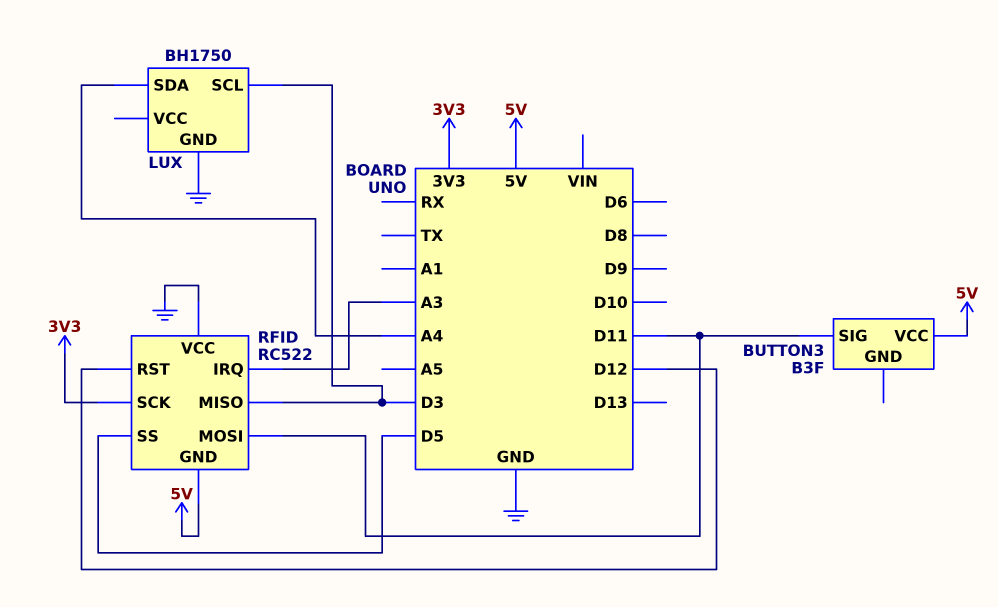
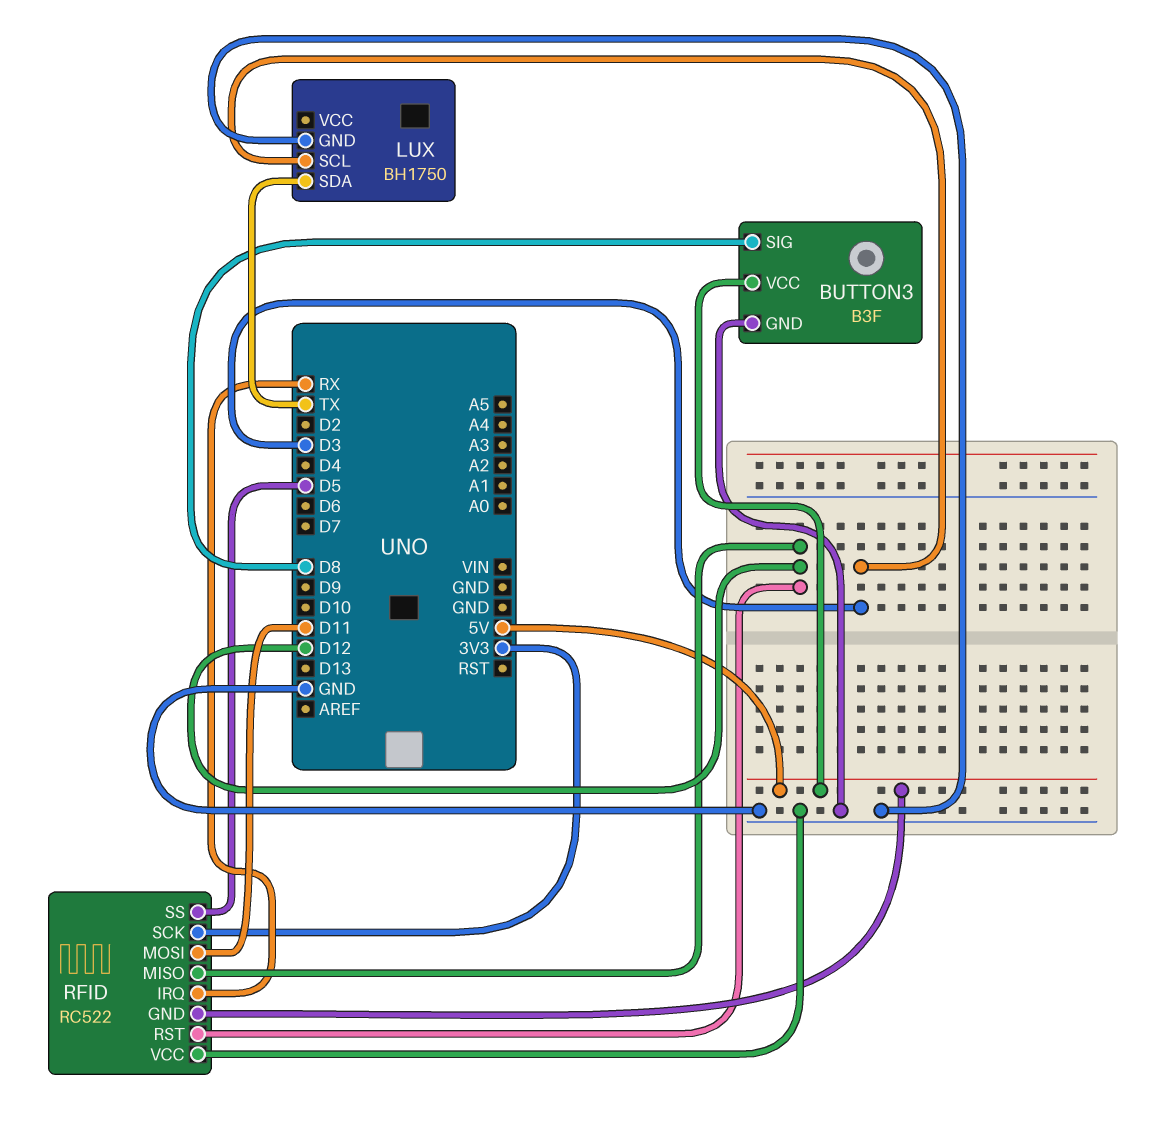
BUTTON3 pin GND: none -> GND
BUTTON3 pin SIG: D11 -> D8
LUX pin SDA: A4 -> TX
RFID pin IRQ: A3 -> RX
RFID pin MISO: D3 -> D12

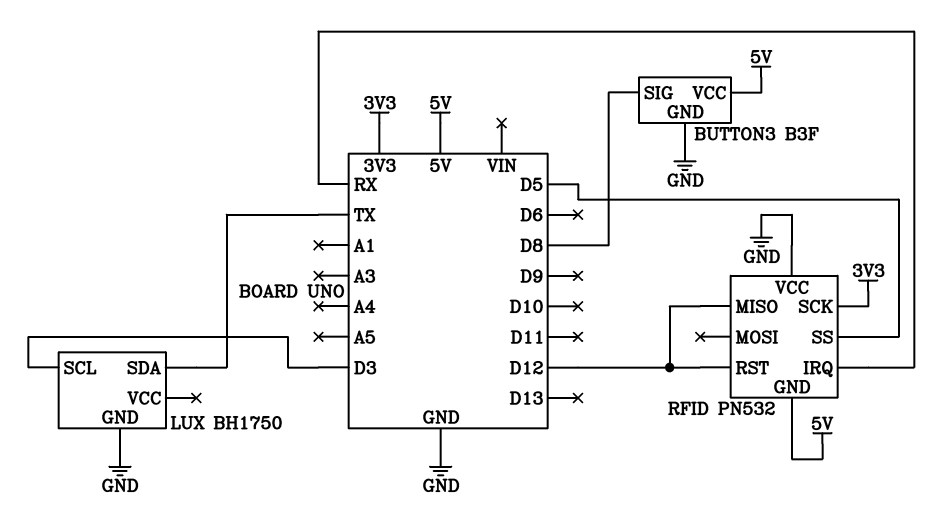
RFID: RC522 -> PN532
RFID pin MOSI: D11 -> none

